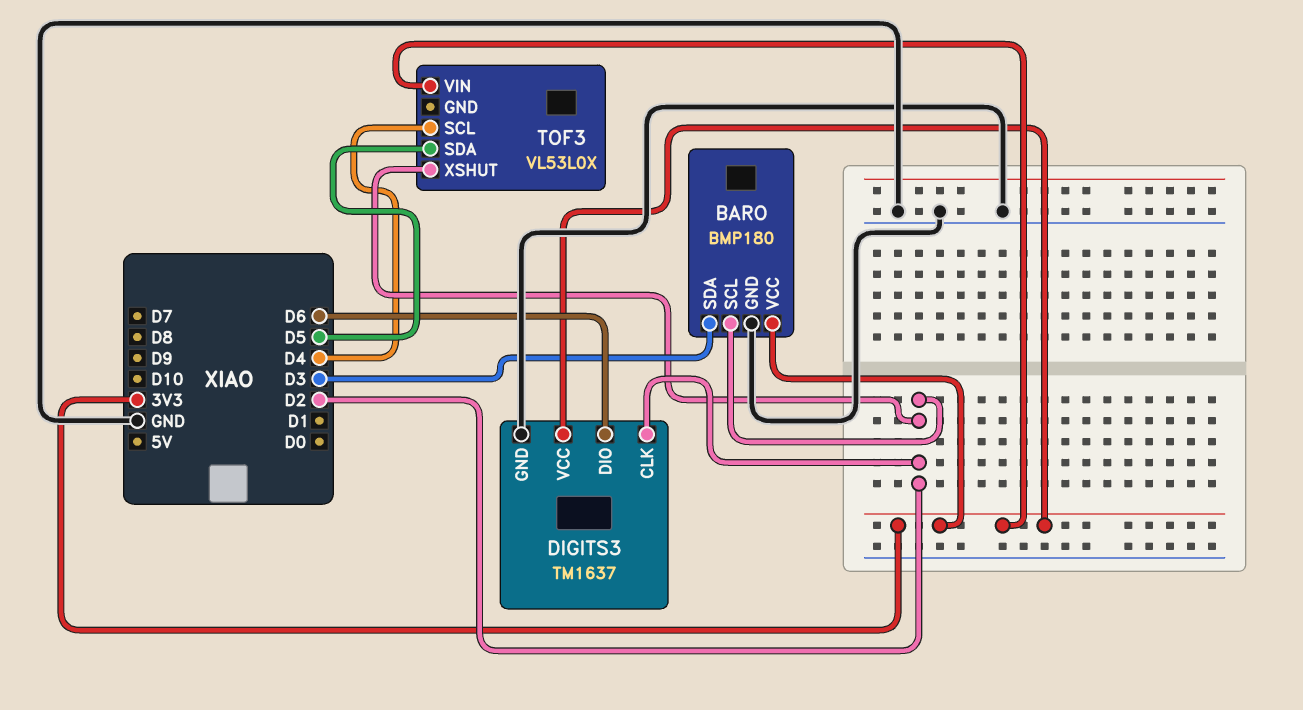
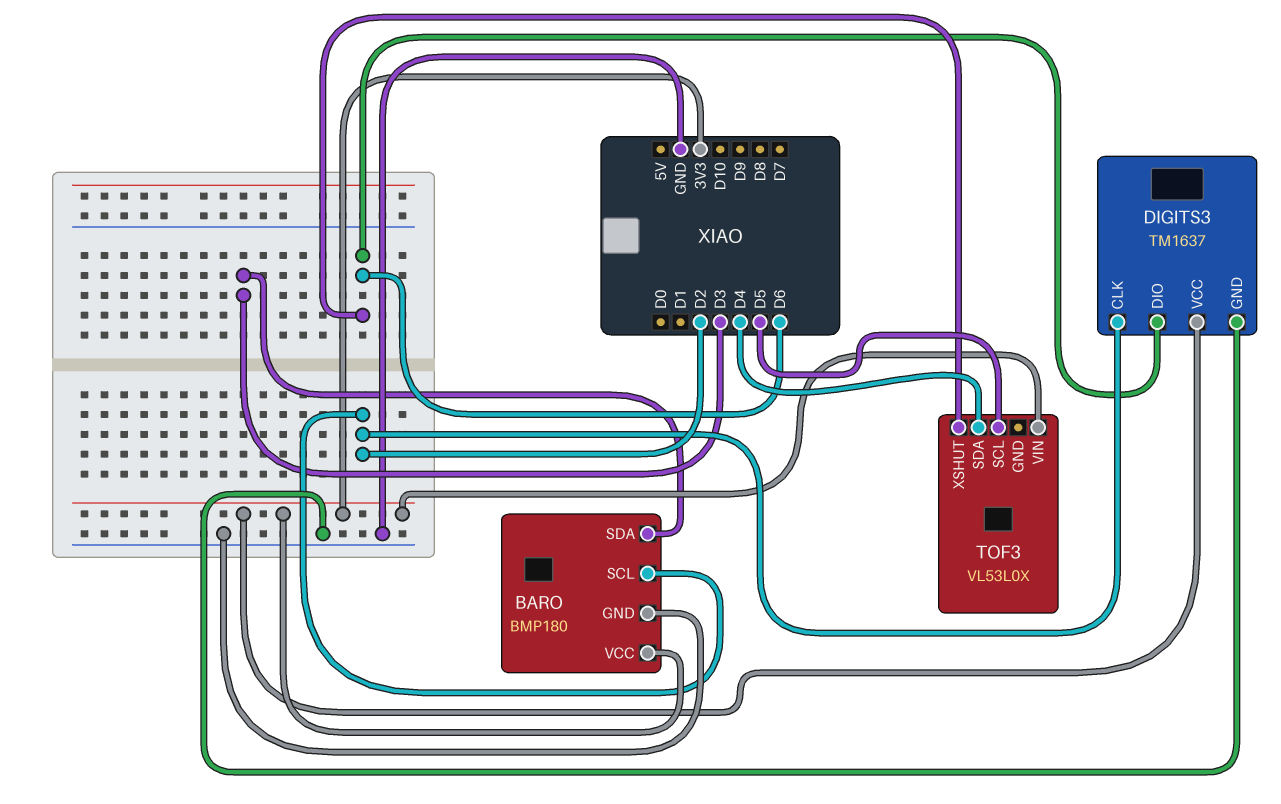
TOF3 pin SCL: D4 -> D5
TOF3 pin SDA: D5 -> D4
TOF3 pin XSHUT: D2 -> D6

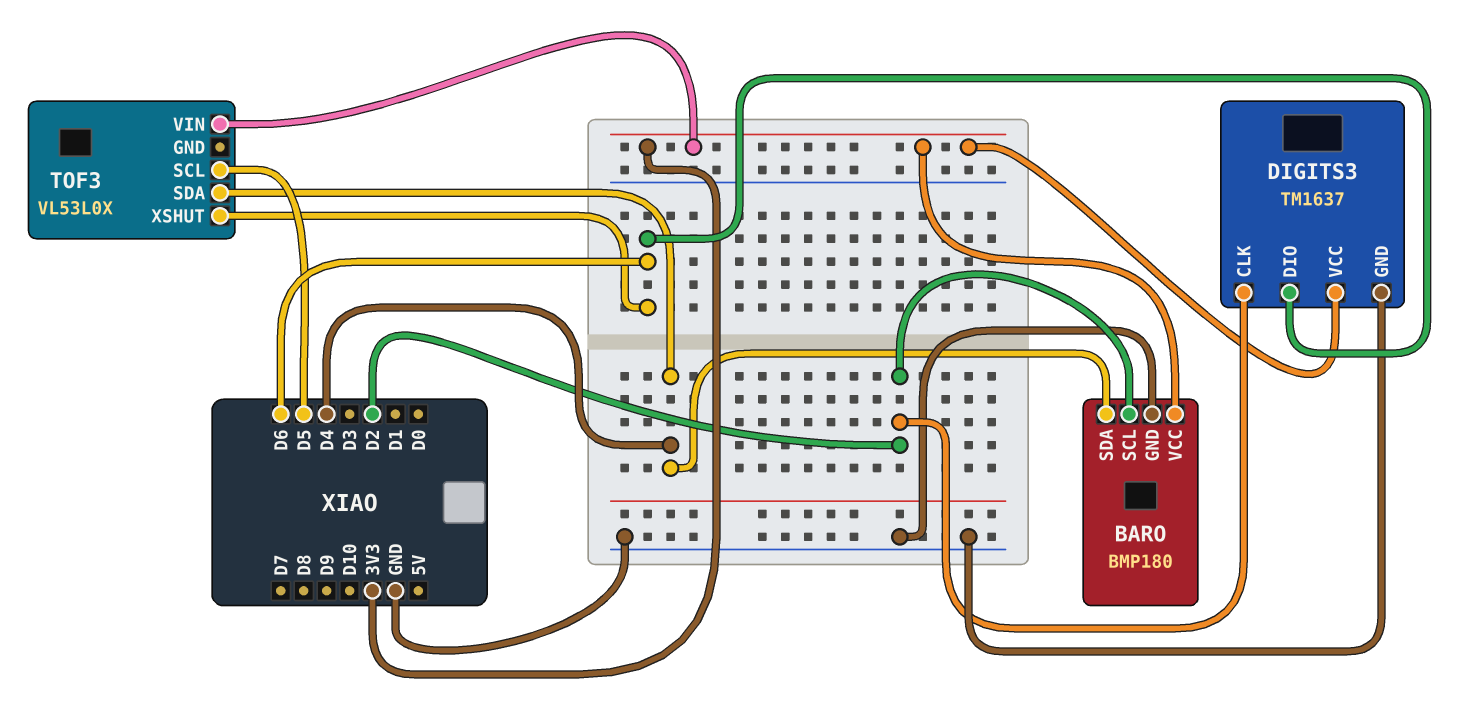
BARO pin SDA: D3 -> D4

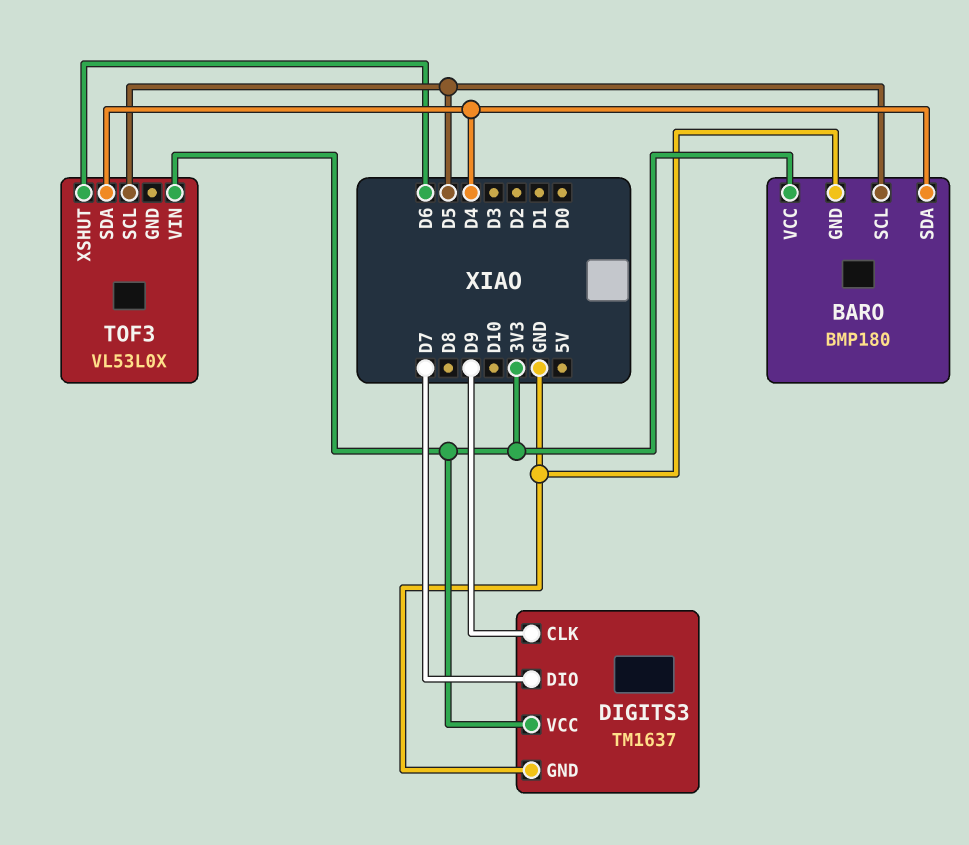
BARO pin SCL: D2 -> D5
DIGITS3 pin CLK: D2 -> D9
DIGITS3 pin DIO: D6 -> D7

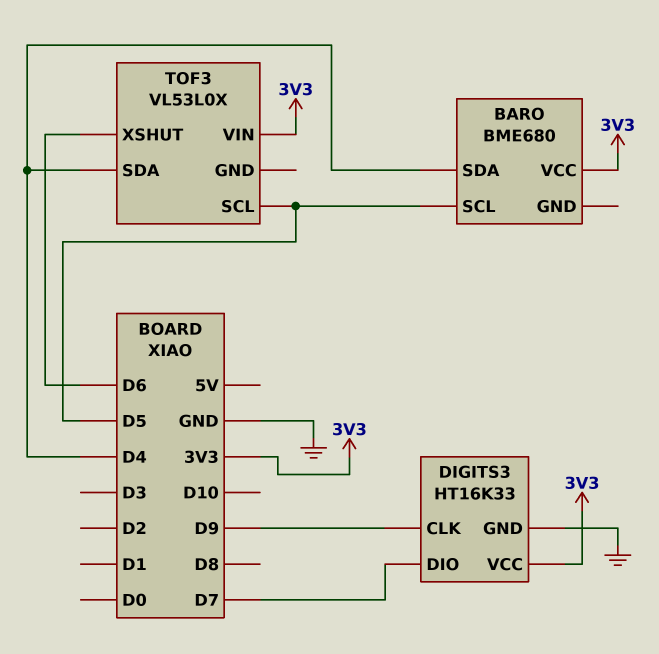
BARO: BMP180 -> BME680
BARO pin GND: GND -> none
DIGITS3: TM1637 -> HT16K33

